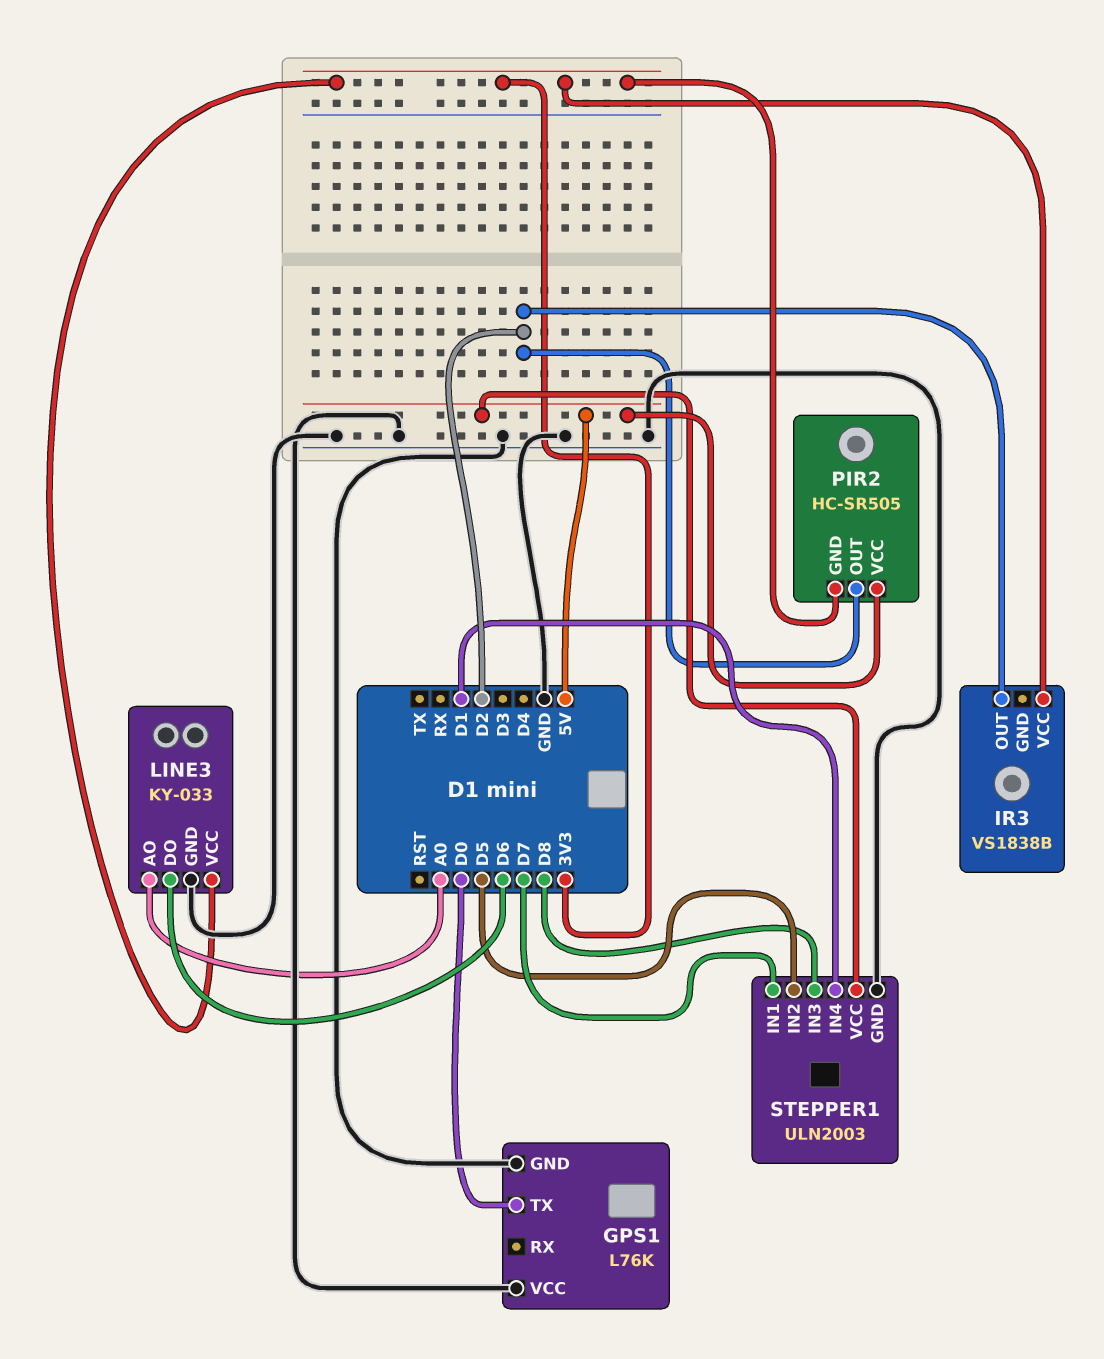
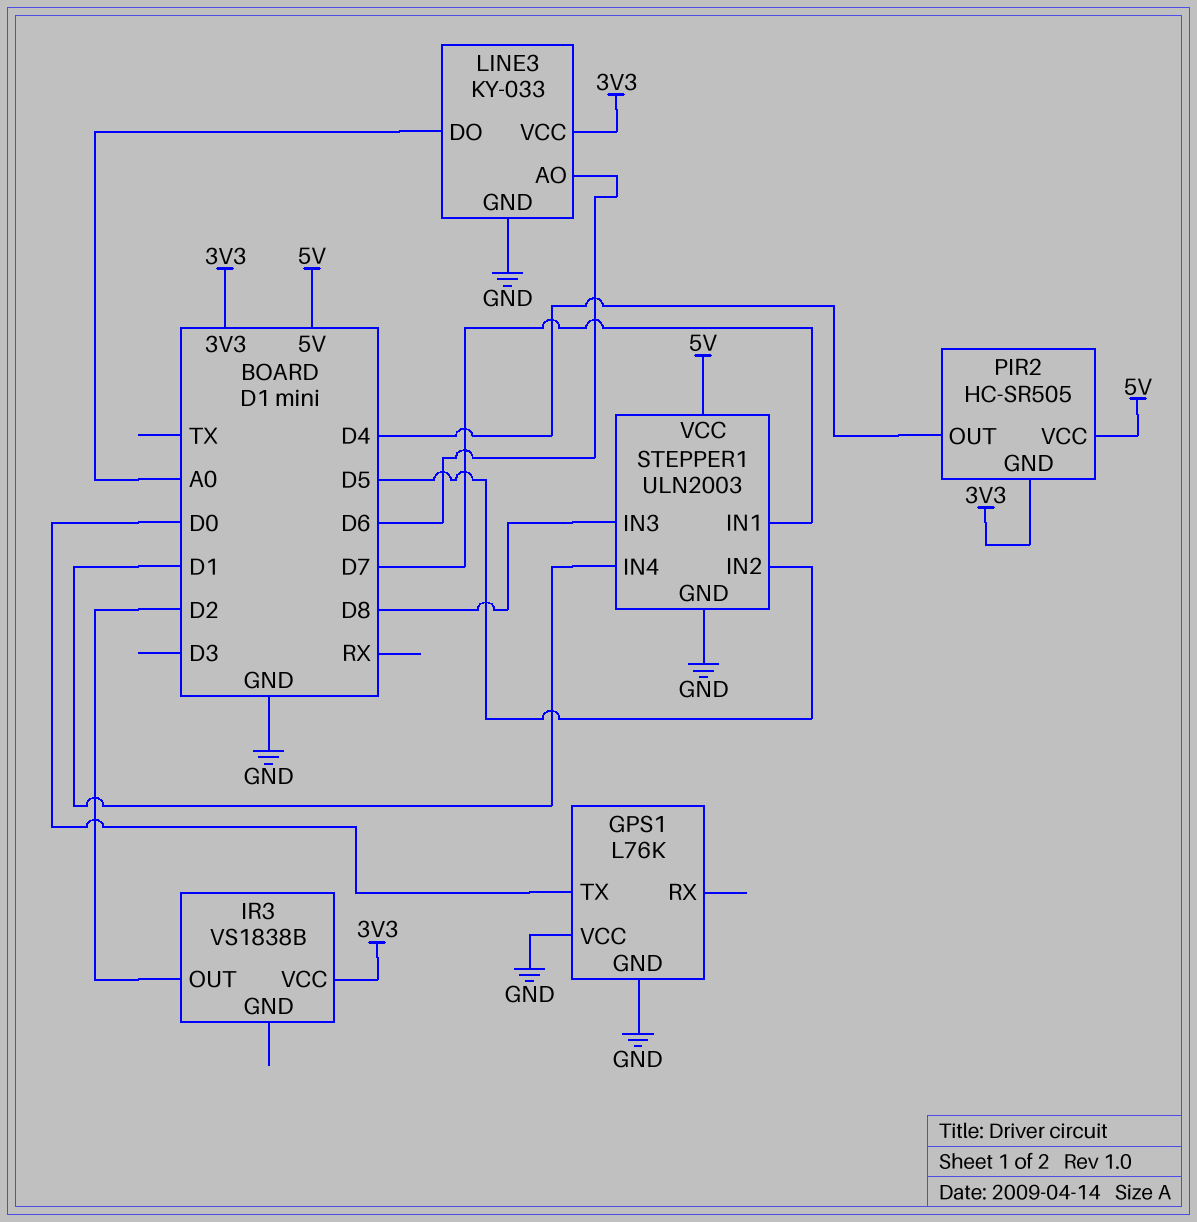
LINE3 pin AO: A0 -> D6
LINE3 pin DO: D6 -> A0
PIR2 pin OUT: D2 -> D4

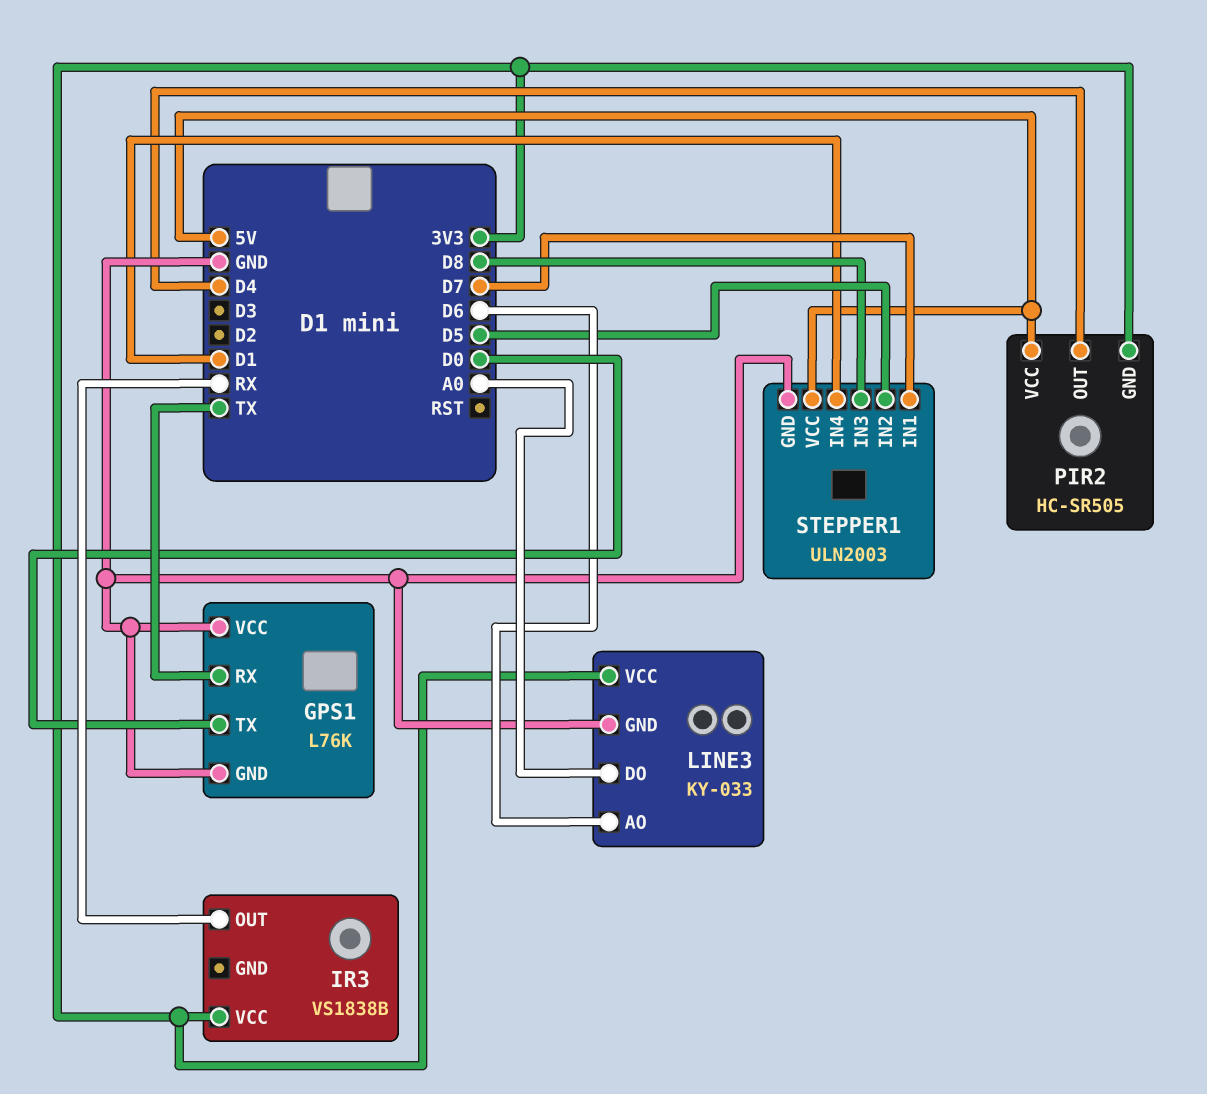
GPS1 pin RX: none -> TX
IR3 pin OUT: D2 -> RX

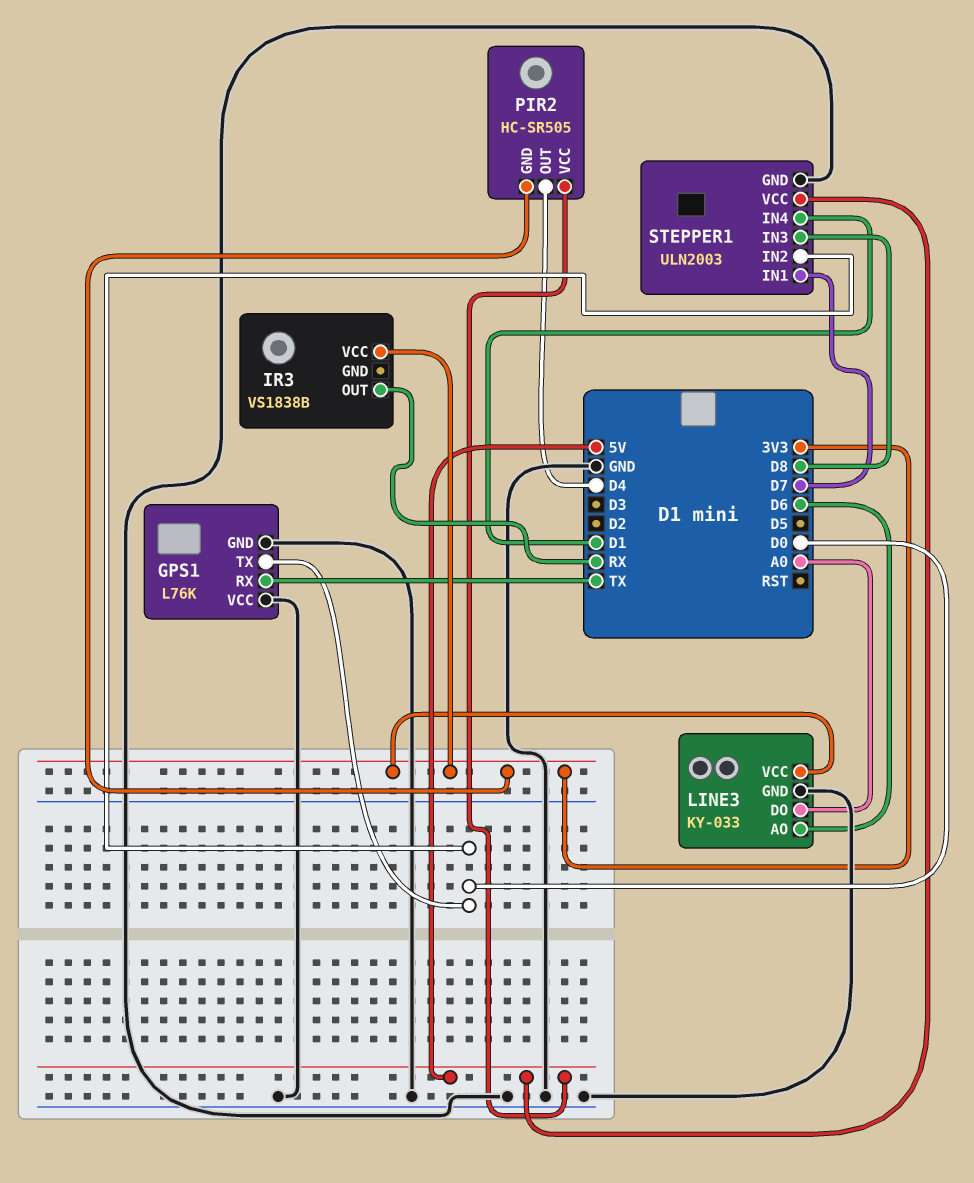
STEPPER1 pin IN2: D5 -> D0

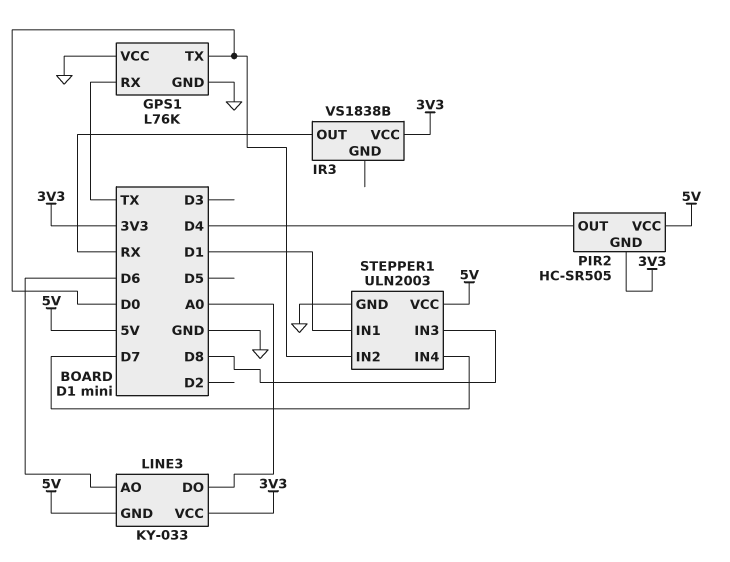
LINE3 pin GND: GND -> 5V
STEPPER1 pin IN1: D7 -> D1
STEPPER1 pin IN4: D1 -> D7

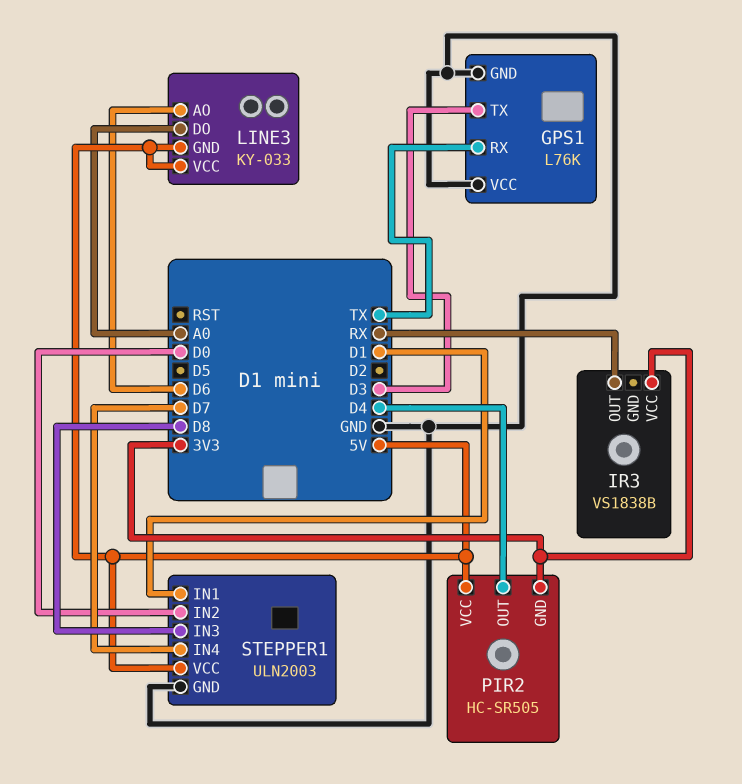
GPS1 pin TX: D0 -> D3
LINE3 pin VCC: 3V3 -> 5V

